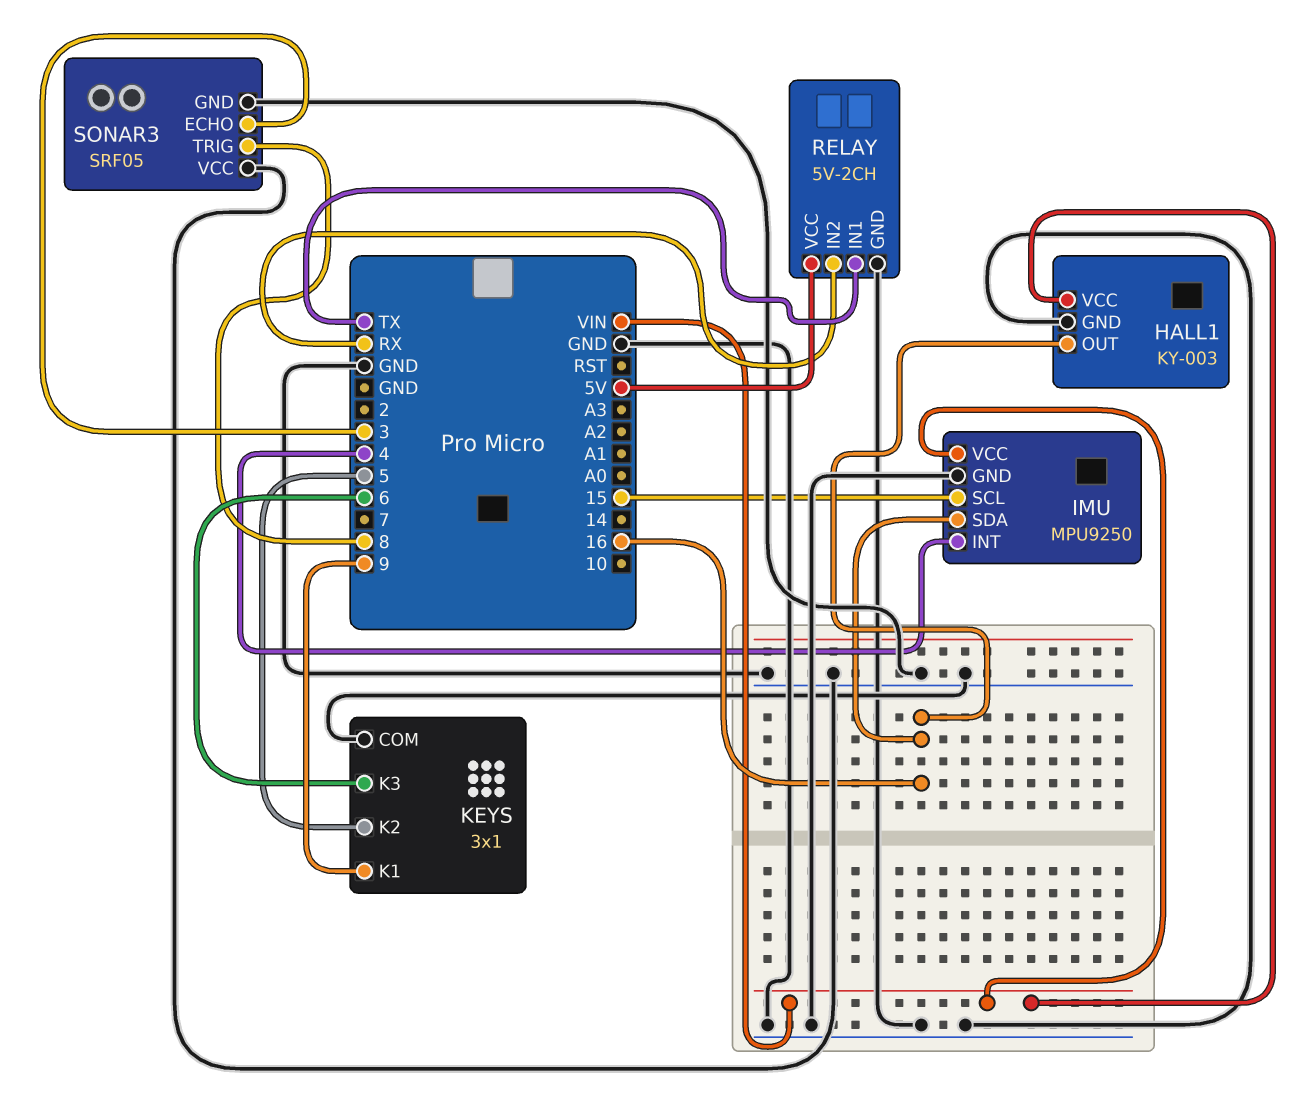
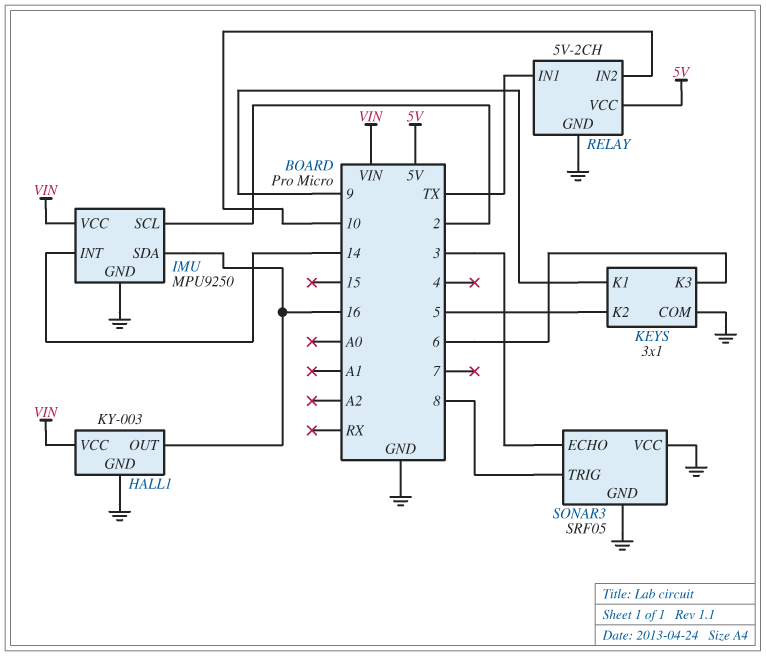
IMU pin INT: 4 -> 14
IMU pin SCL: 15 -> 2
RELAY pin IN2: RX -> 10

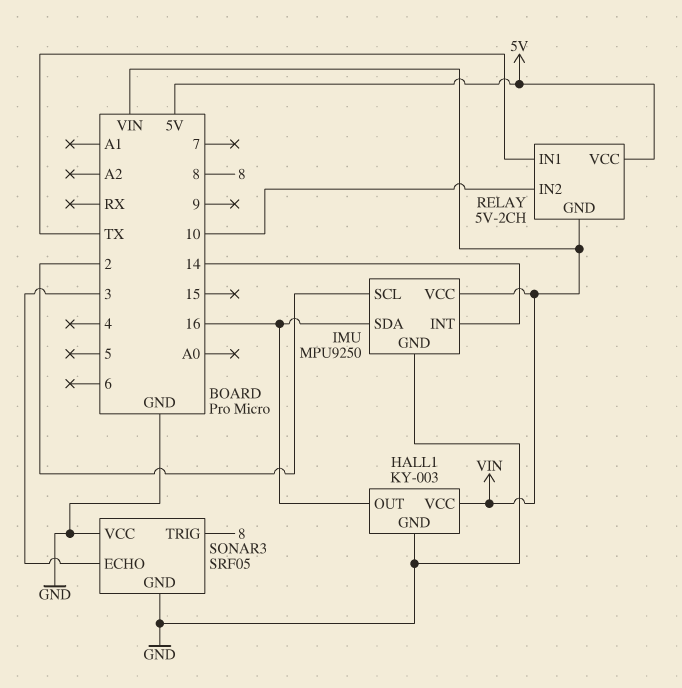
KEYS: 3x1 -> none
KEYS pin COM: GND -> none
KEYS pin K1: 9 -> none
KEYS pin K2: 5 -> none
KEYS pin K3: 6 -> none
RELAY pin GND: GND -> VIN

